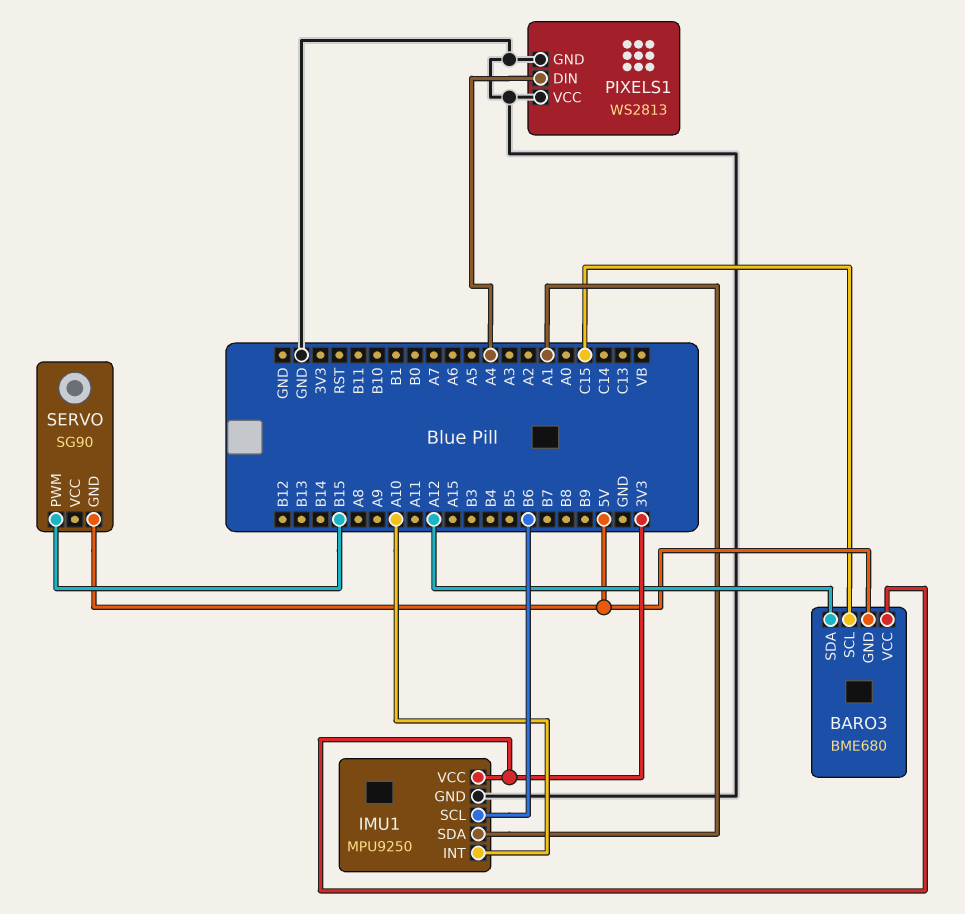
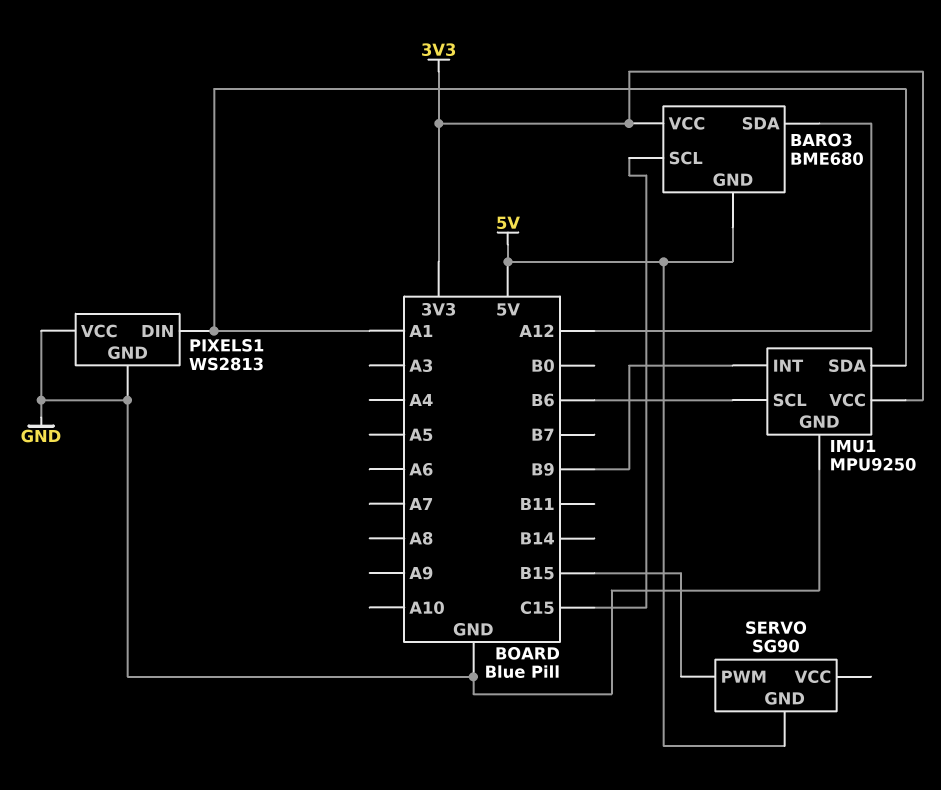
IMU1 pin INT: A10 -> B9
PIXELS1 pin DIN: A4 -> A1

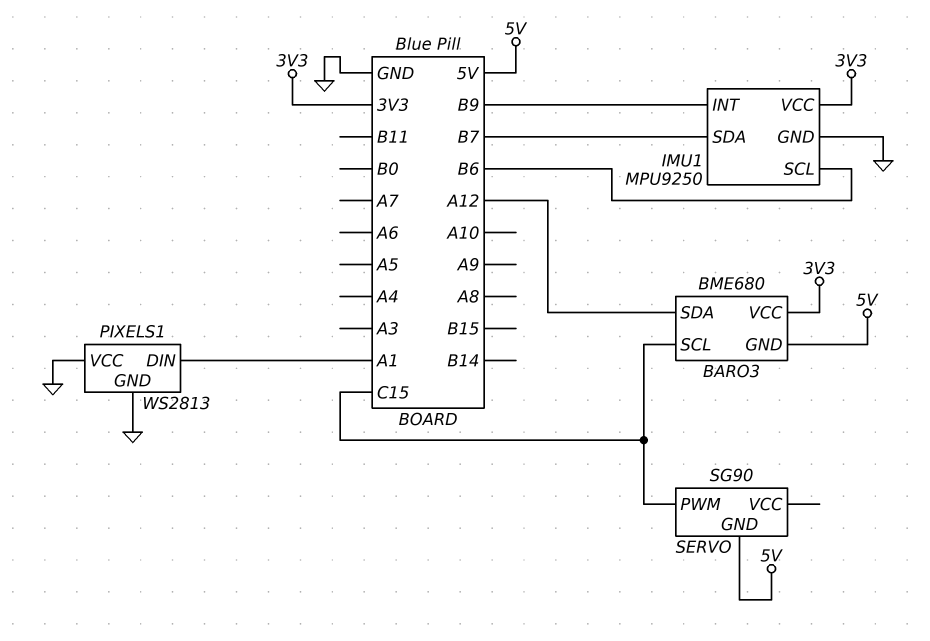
IMU1 pin SDA: A1 -> B7
SERVO pin PWM: B15 -> C15

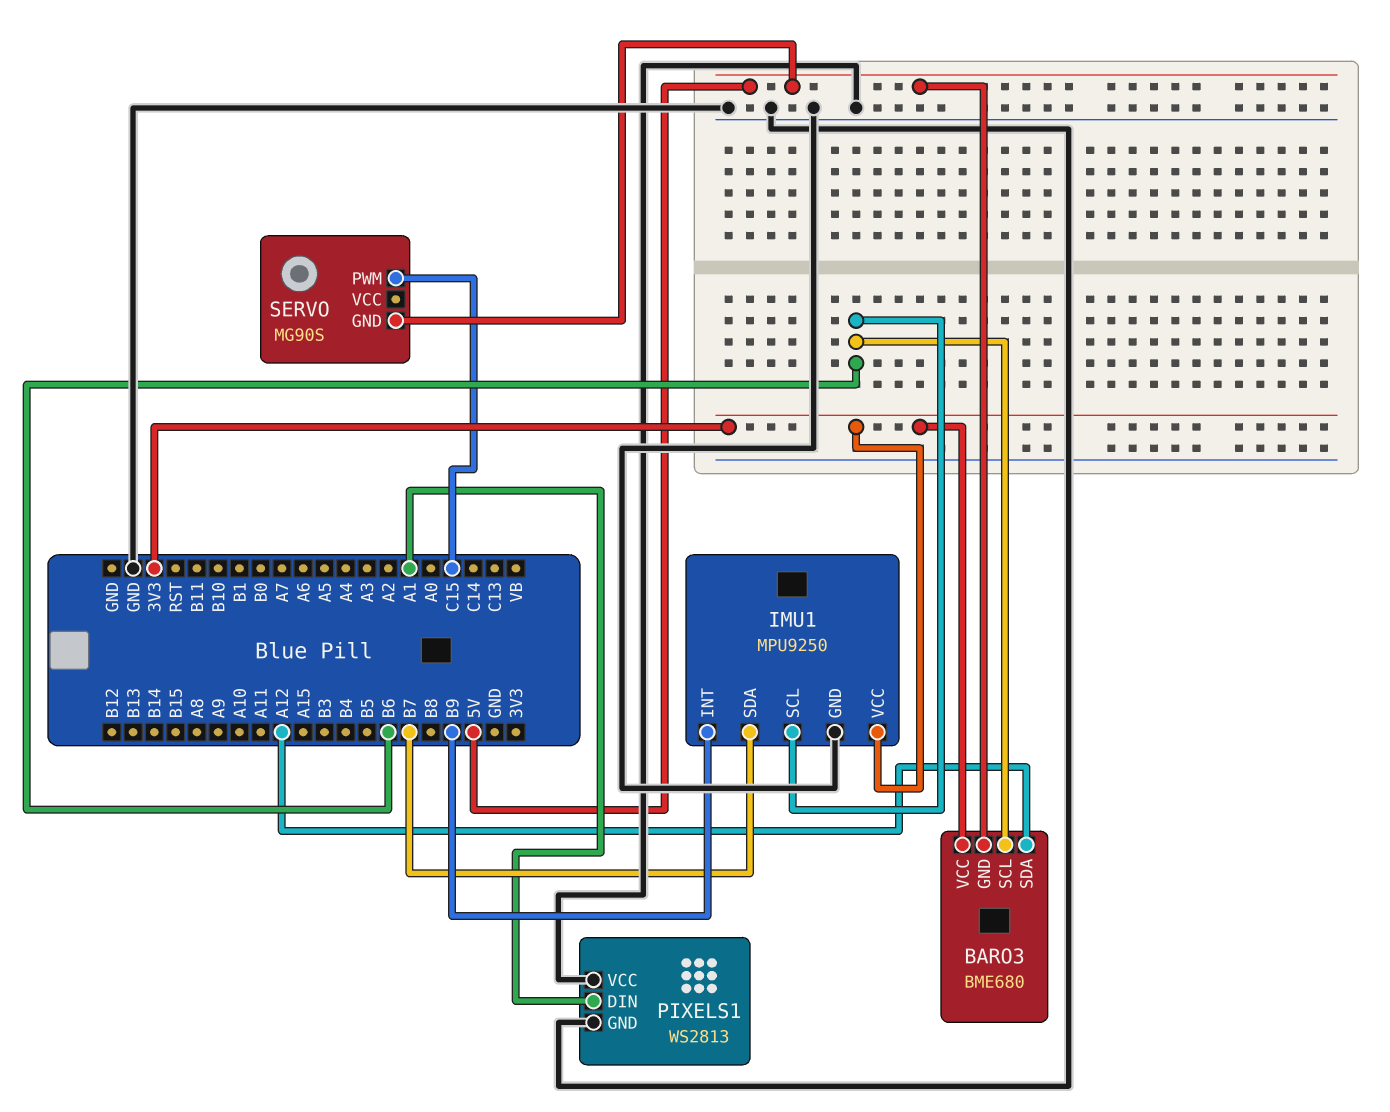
BARO3 pin SCL: C15 -> B6
SERVO: SG90 -> MG90S

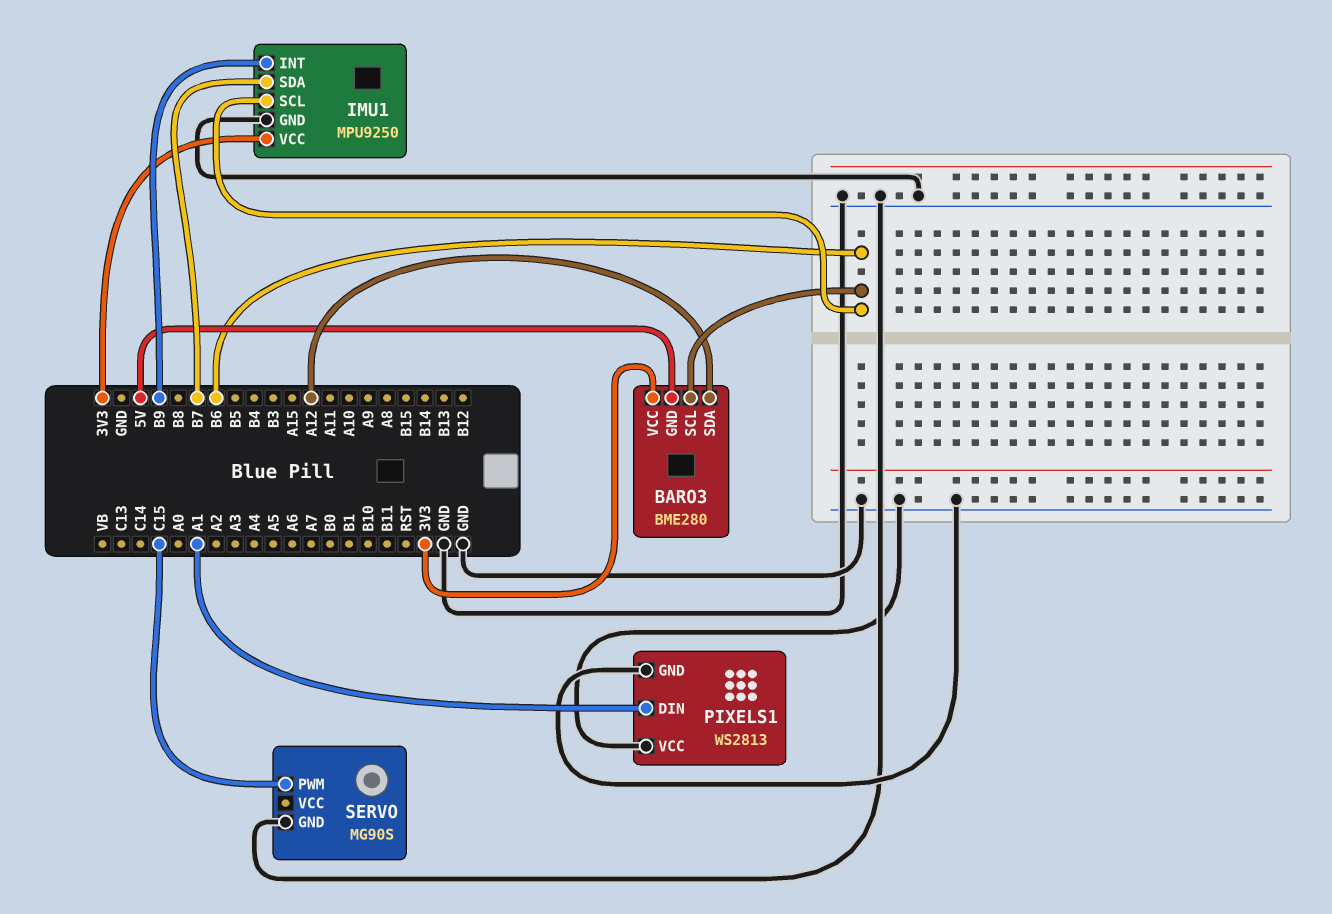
BARO3: BME680 -> BME280
SERVO pin GND: 5V -> GND

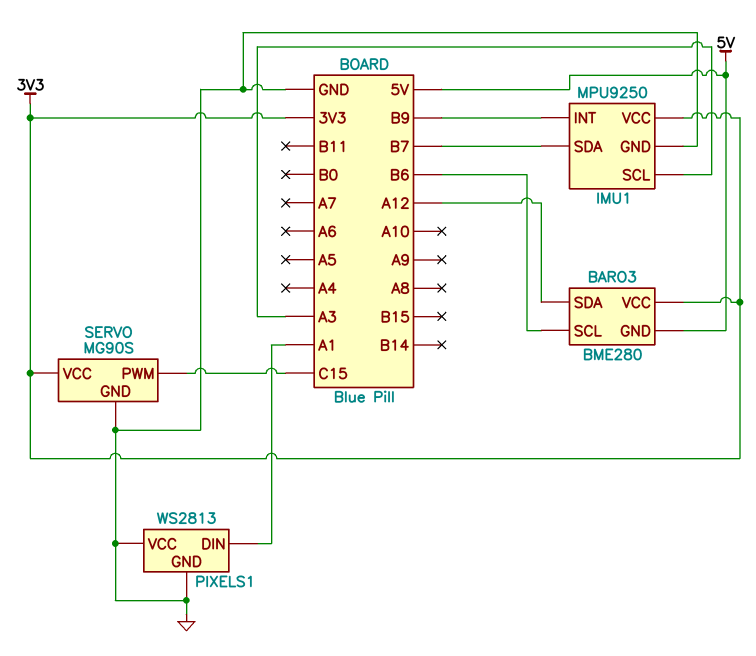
IMU1 pin SCL: B6 -> A3
SERVO pin VCC: none -> 3V3

